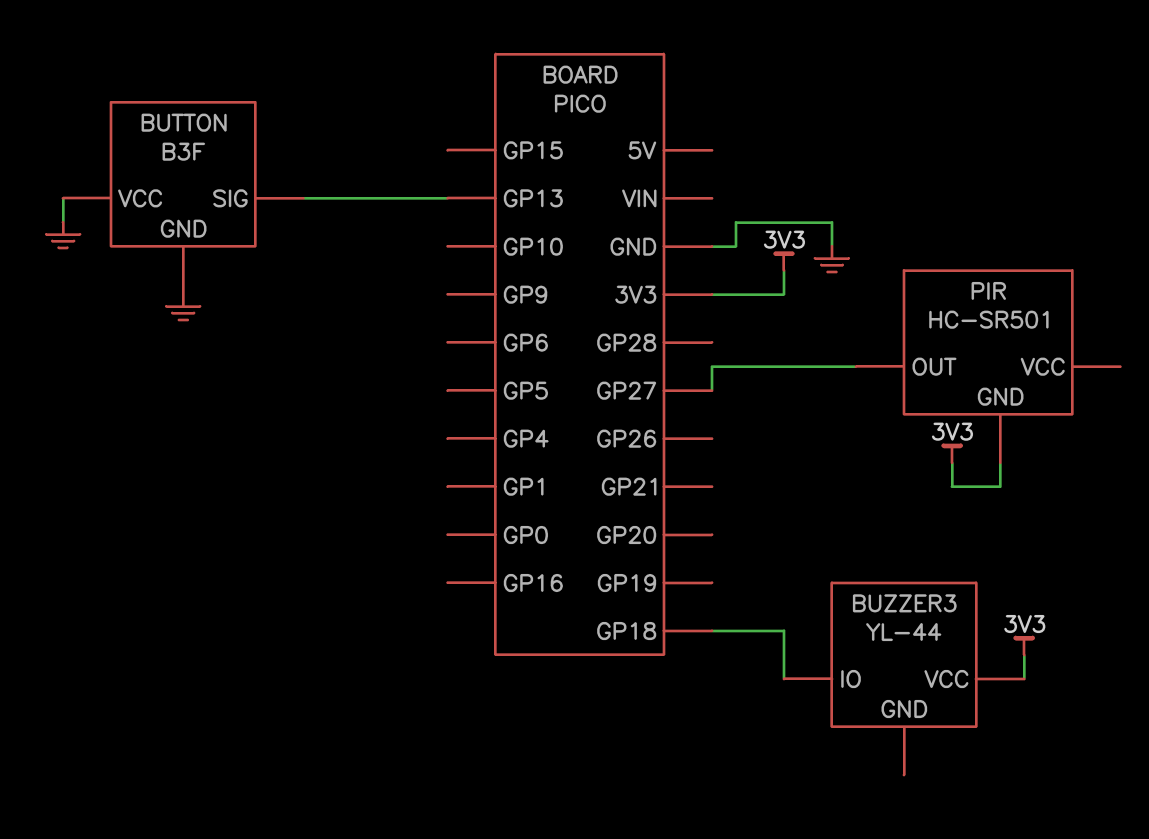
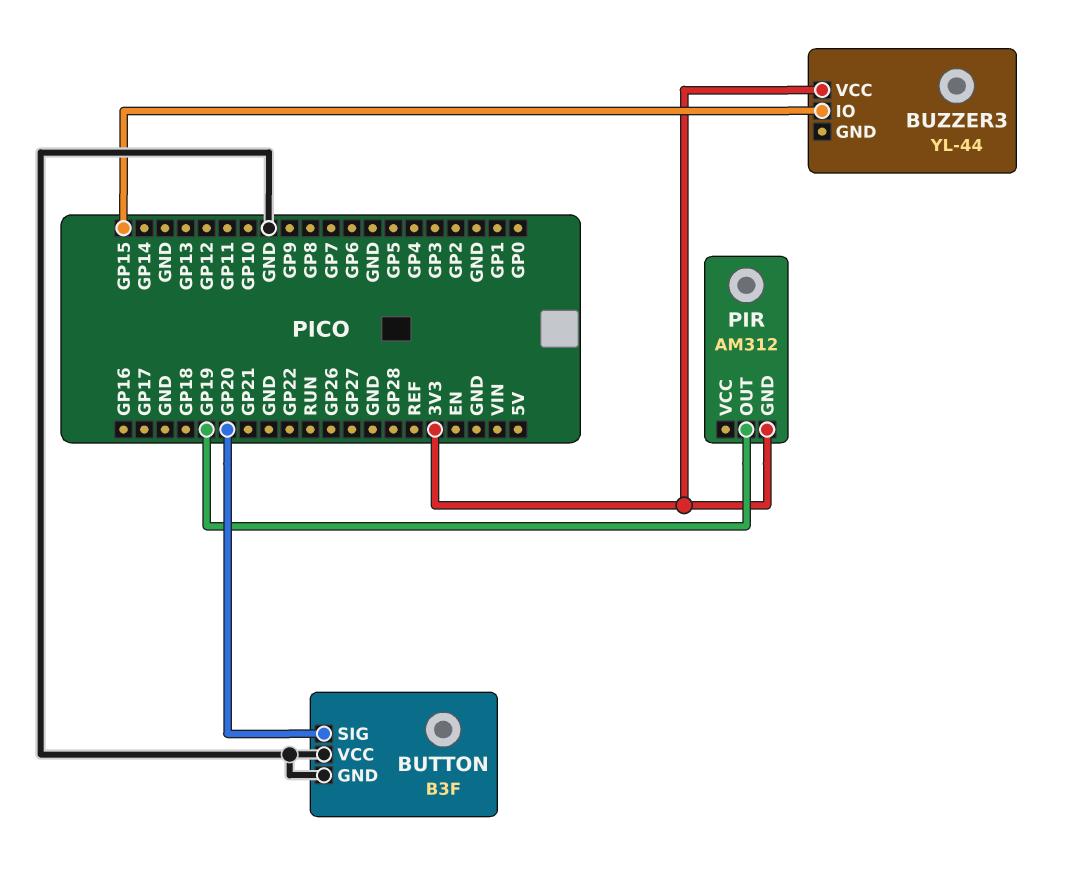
BUTTON pin SIG: GP13 -> GP20
BUZZER3 pin IO: GP18 -> GP15
PIR: HC-SR501 -> AM312
PIR pin OUT: GP27 -> GP19

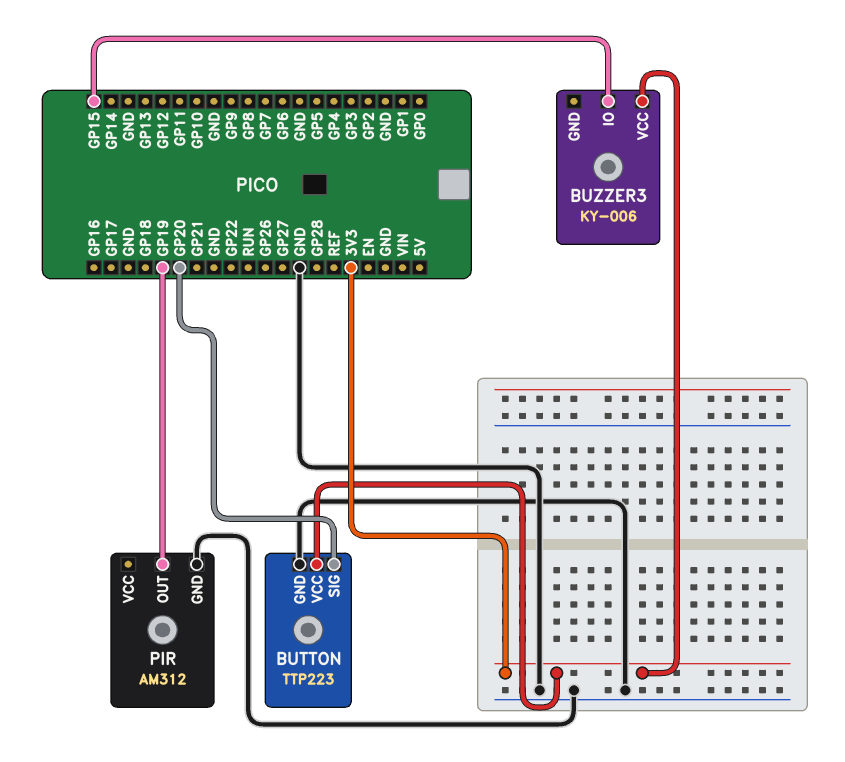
BUTTON: B3F -> TTP223
BUTTON pin VCC: GND -> 3V3
BUZZER3: YL-44 -> KY-006
PIR pin GND: 3V3 -> GND

